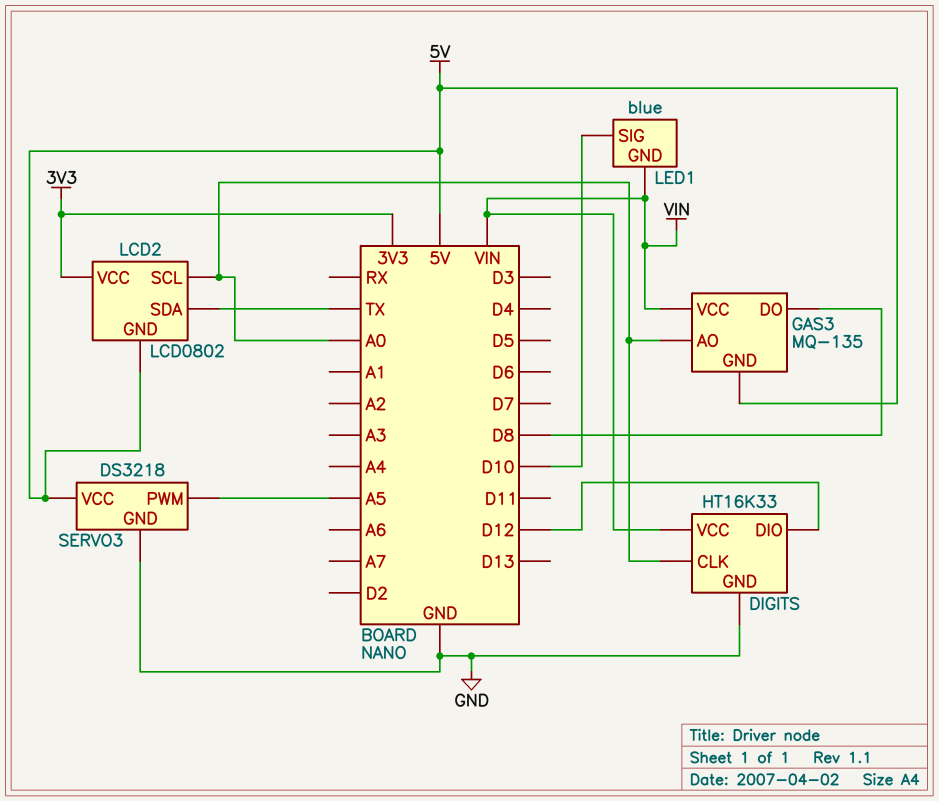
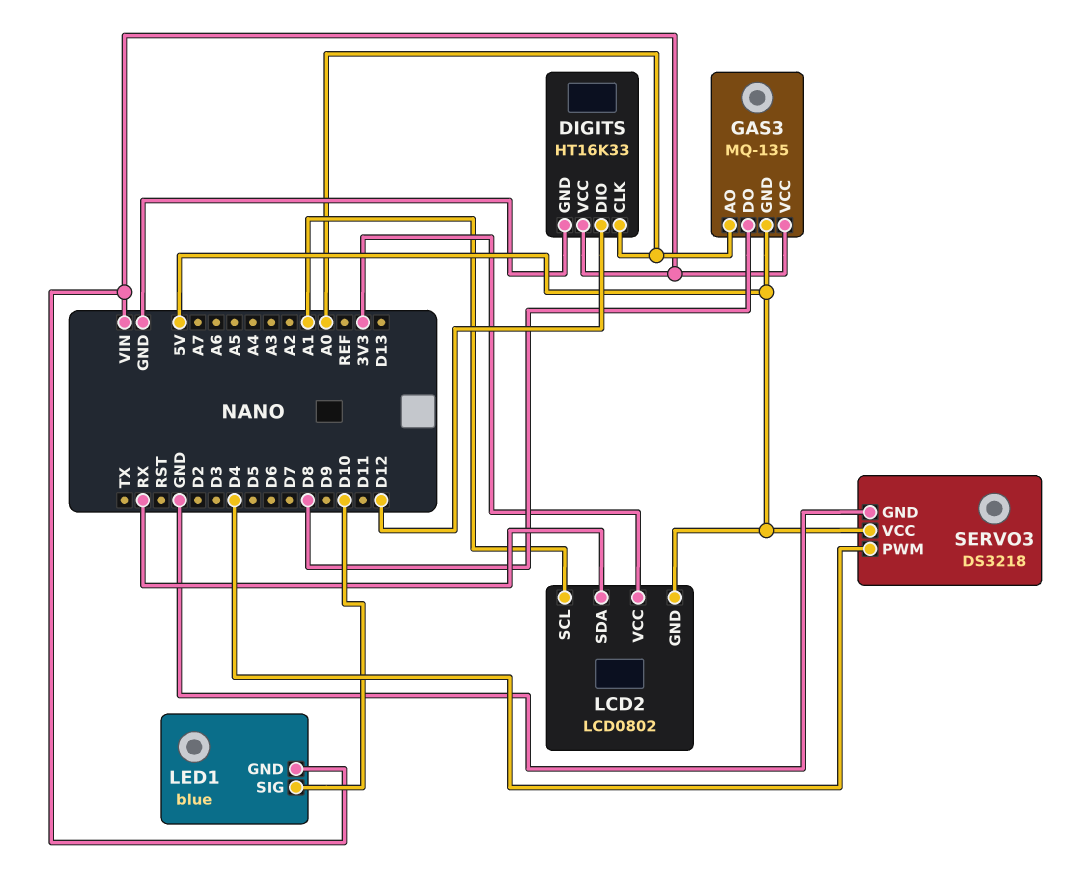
LCD2 pin SCL: A0 -> A1
LCD2 pin SDA: TX -> RX
SERVO3 pin PWM: A5 -> D4

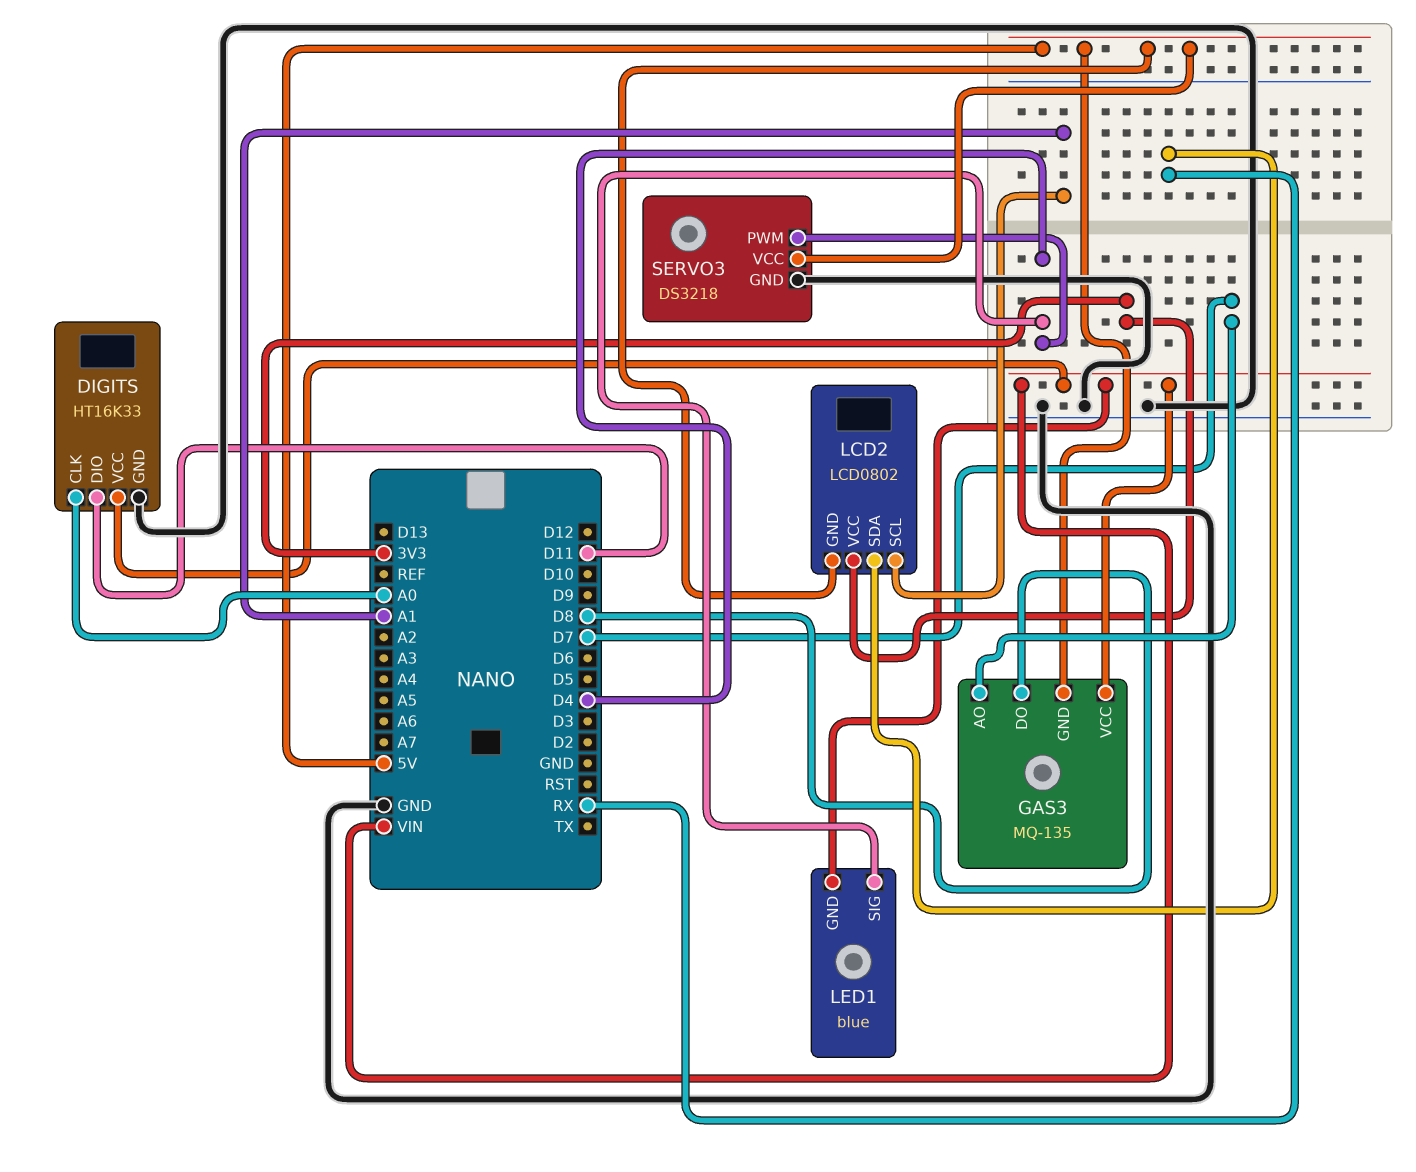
DIGITS pin DIO: D12 -> D11
GAS3 pin AO: A0 -> D7
LED1 pin SIG: D10 -> D4

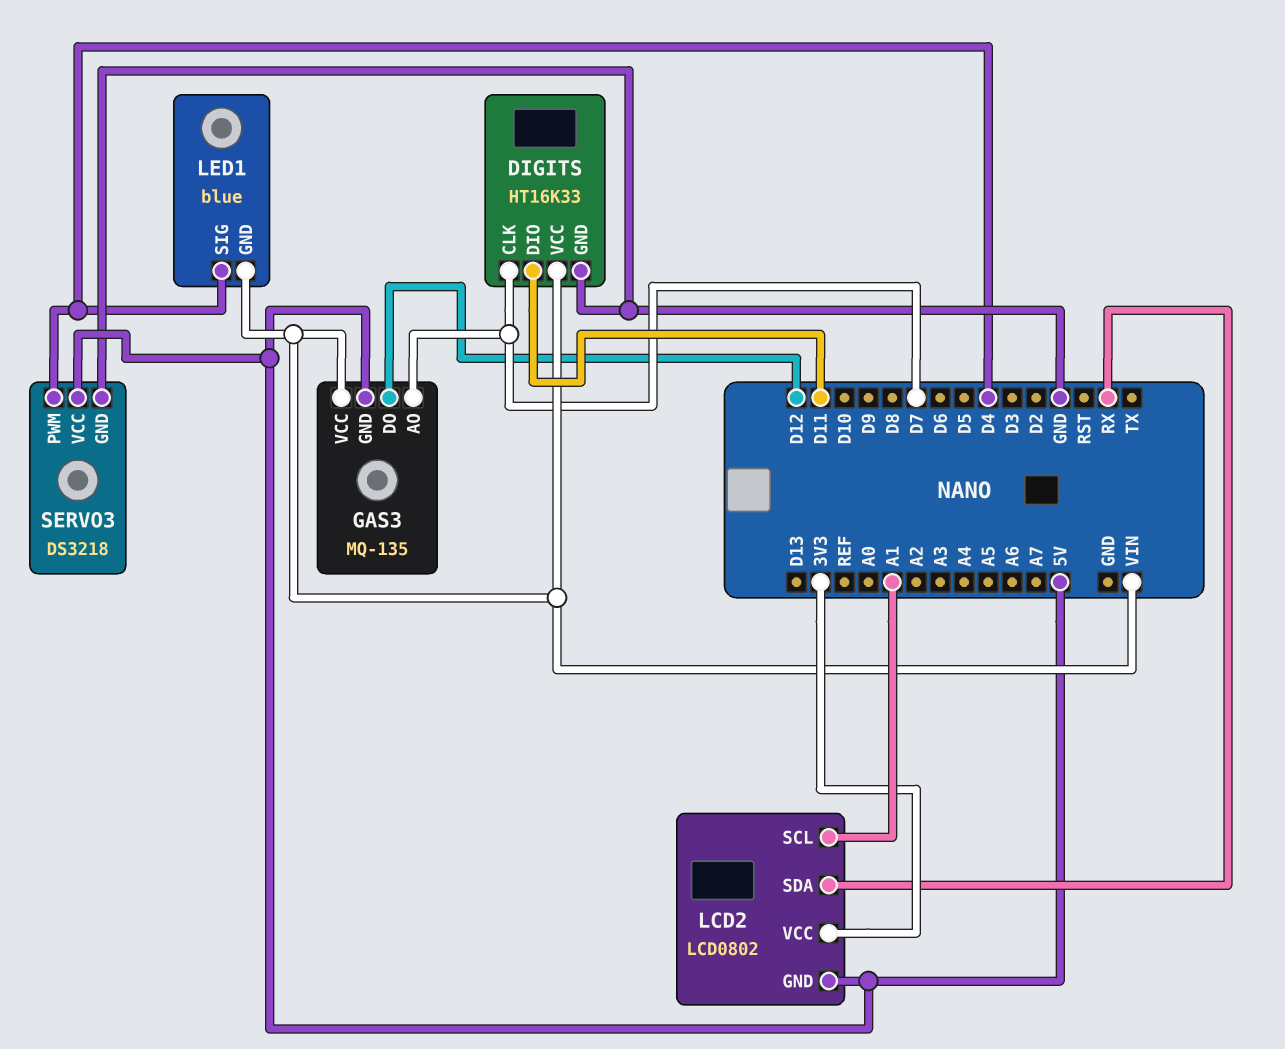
DIGITS pin CLK: A0 -> D7
GAS3 pin DO: D8 -> D12

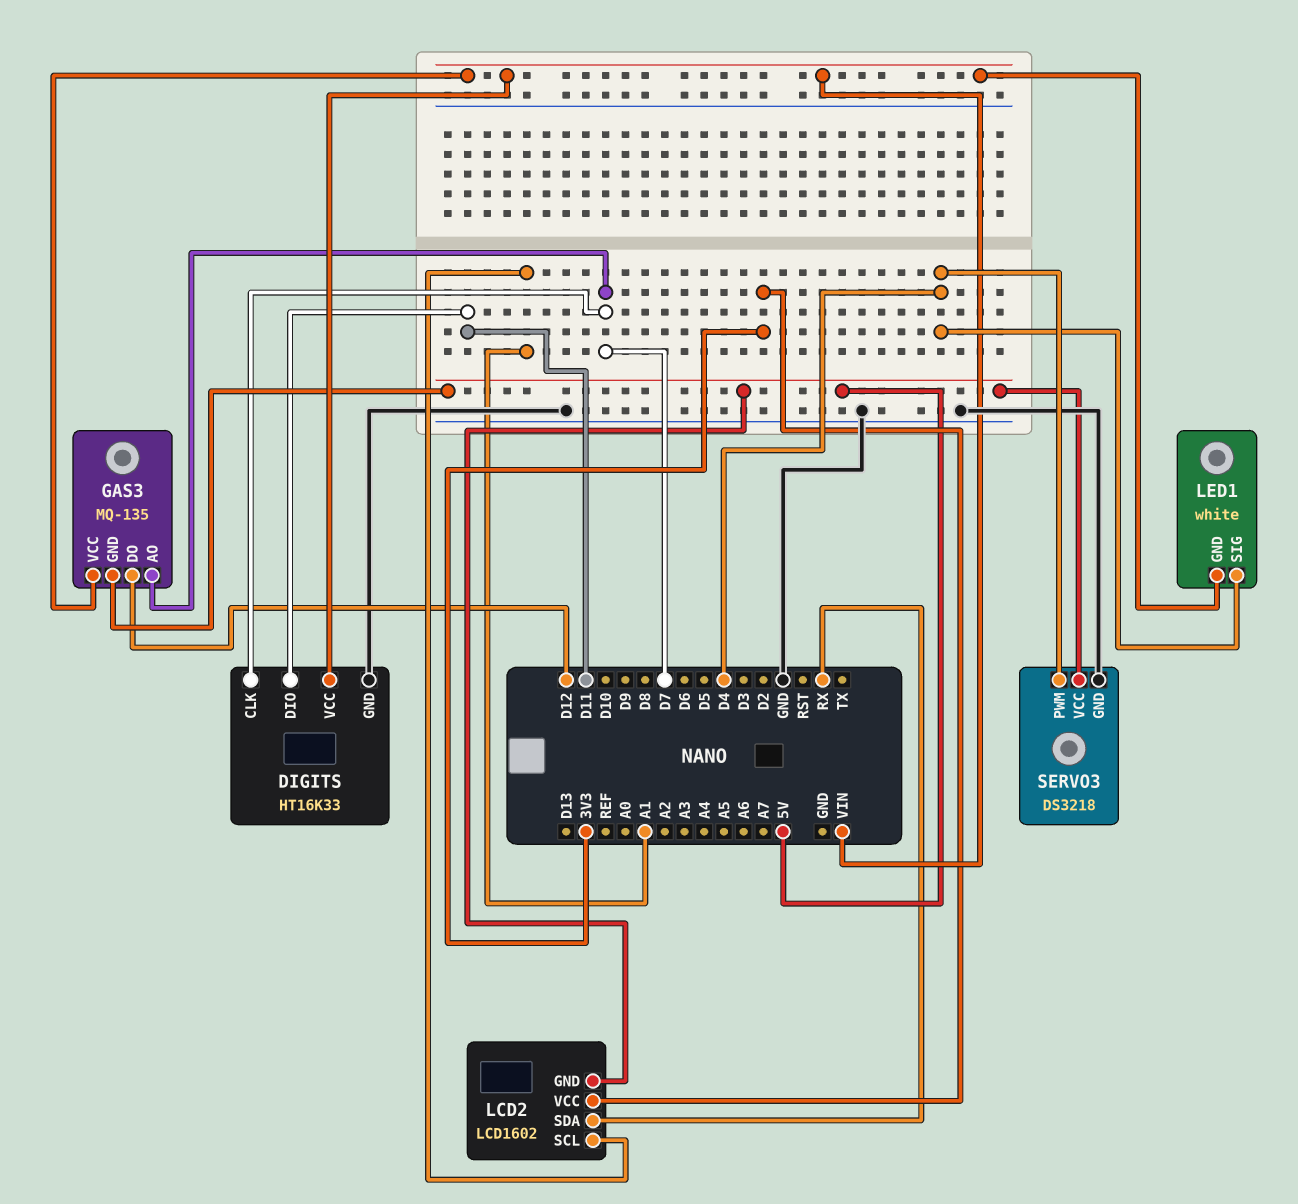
LCD2: LCD0802 -> LCD1602
LED1: blue -> white

